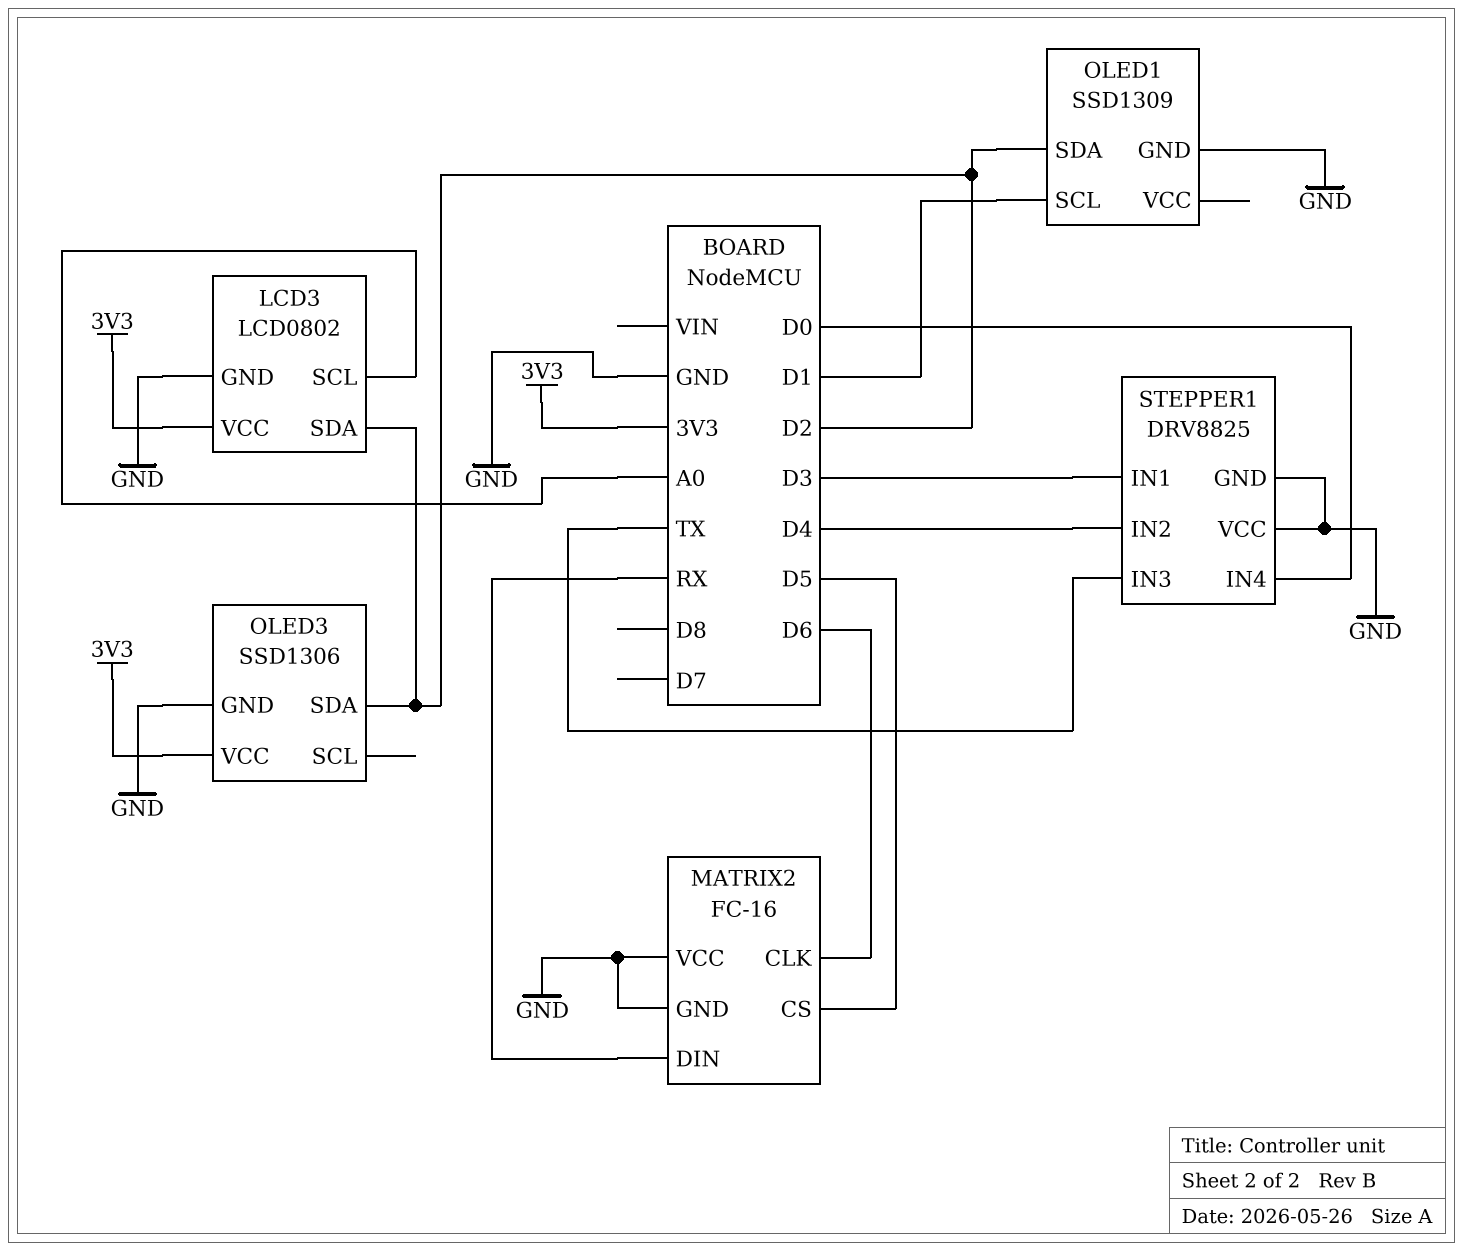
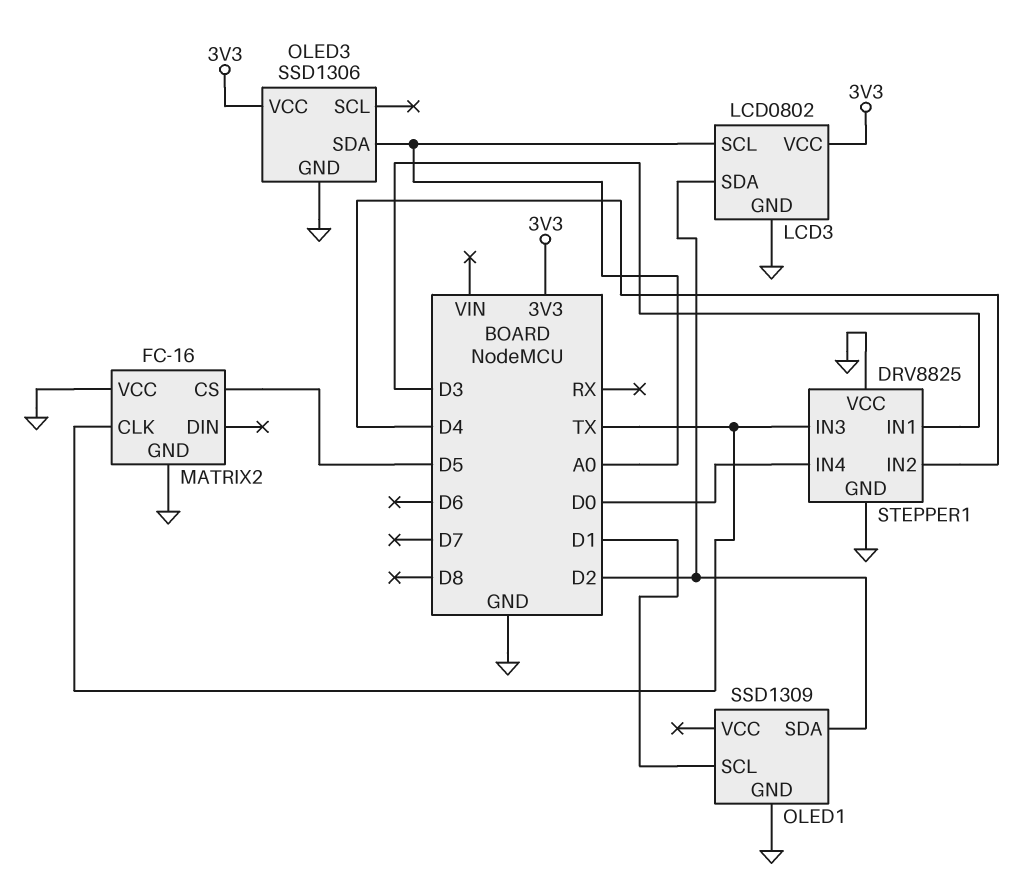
MATRIX2 pin CLK: D6 -> TX
MATRIX2 pin DIN: RX -> none
OLED3 pin SDA: D2 -> A0

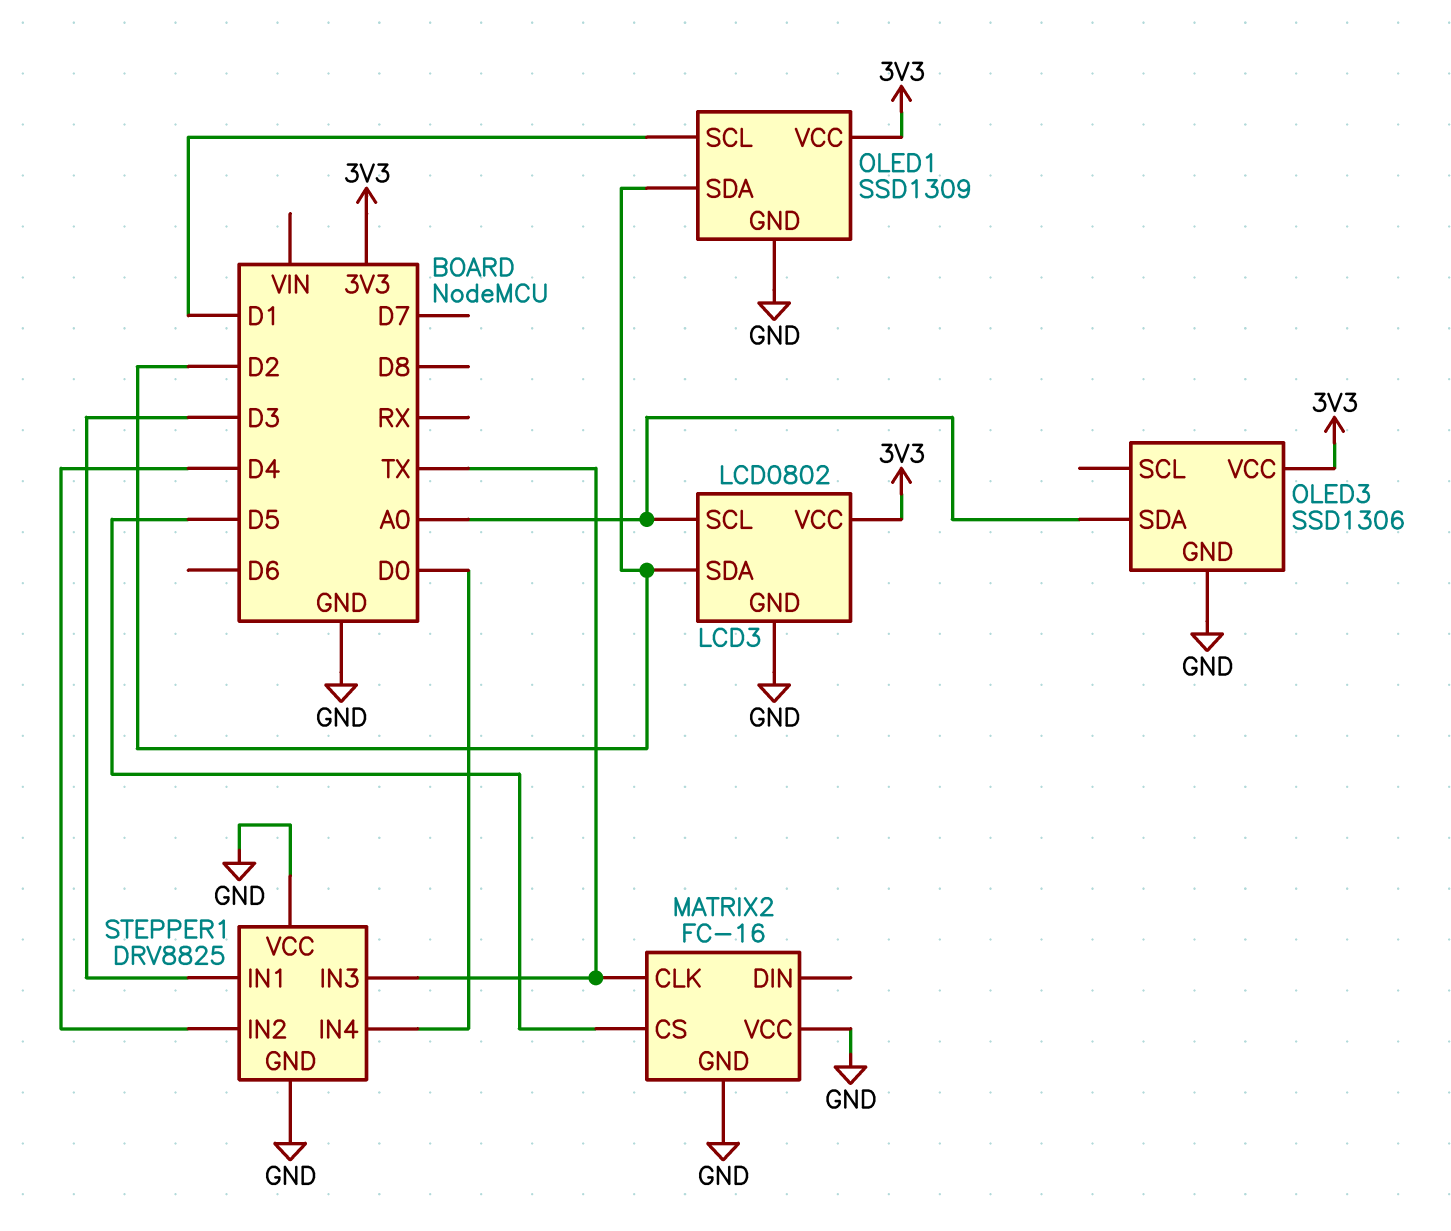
OLED1 pin VCC: none -> 3V3

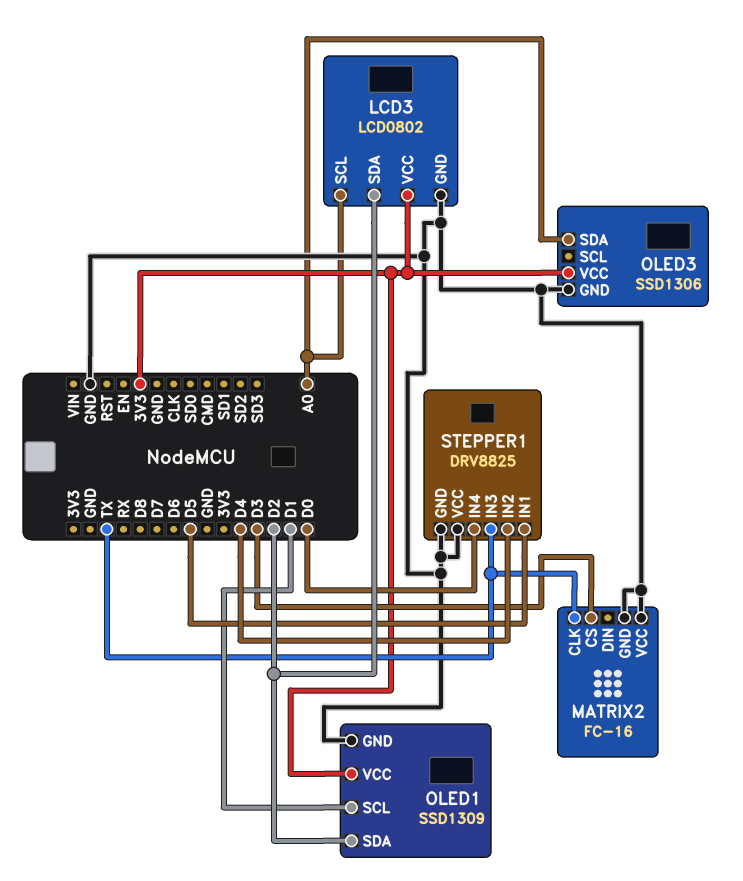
MATRIX2 pin CS: D5 -> D3
STEPPER1 pin IN1: D3 -> D5

